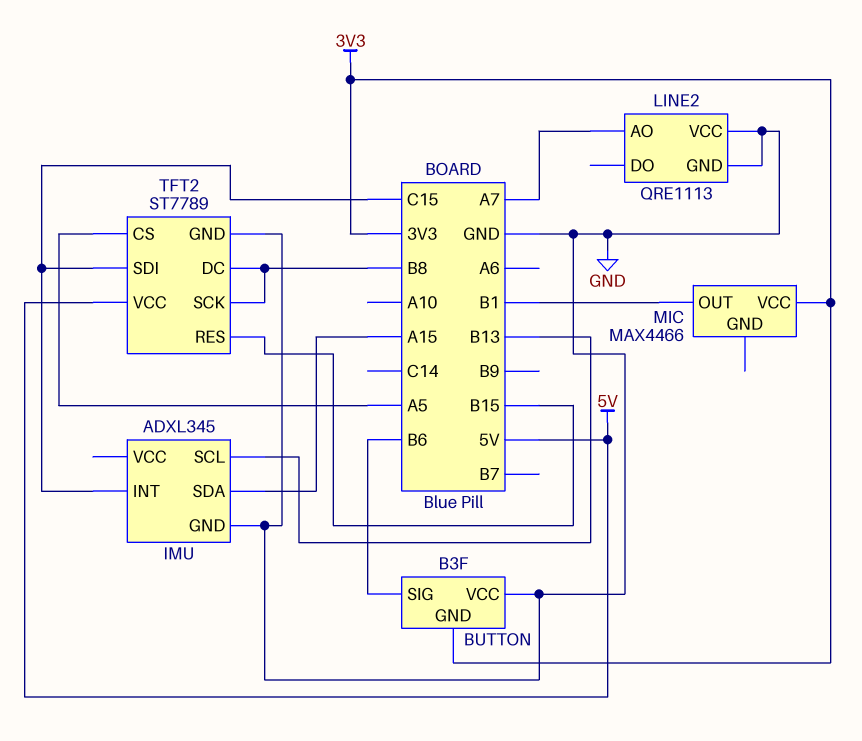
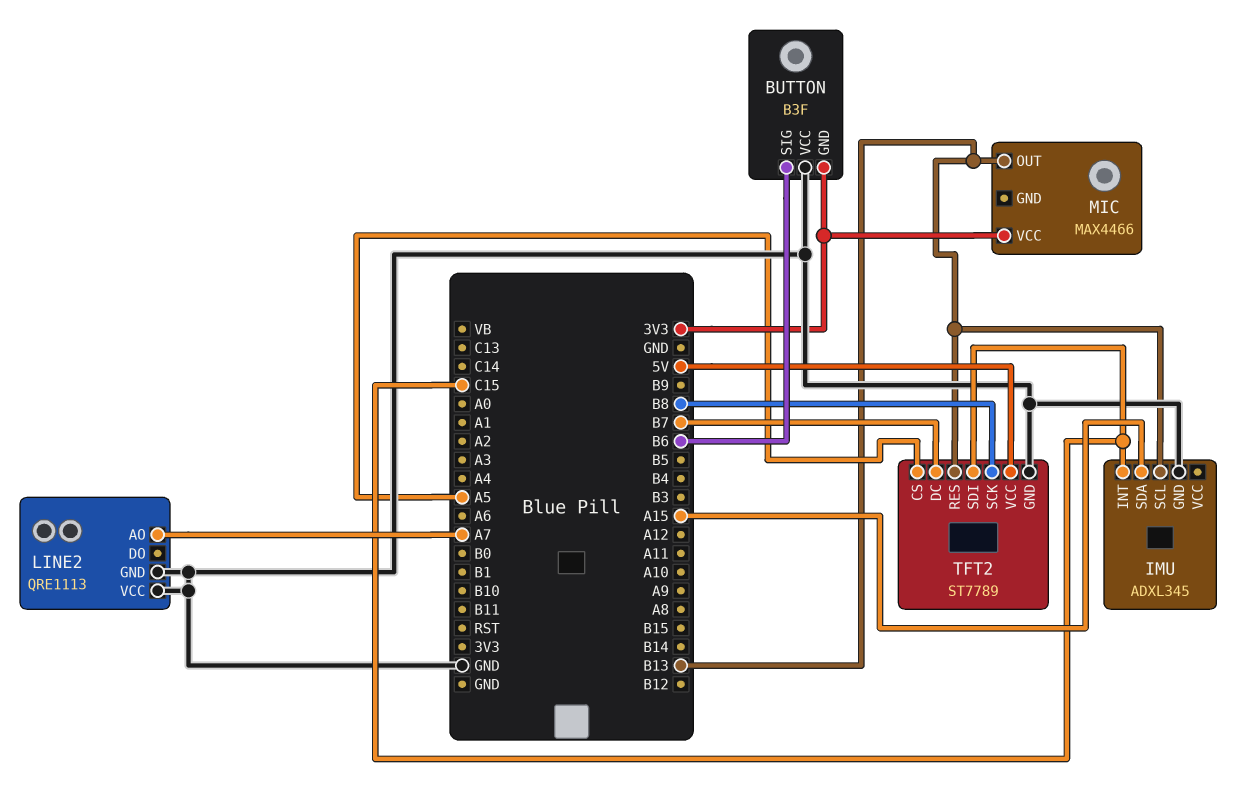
MIC pin OUT: B1 -> B13
TFT2 pin DC: B8 -> B7
TFT2 pin RES: B15 -> B13

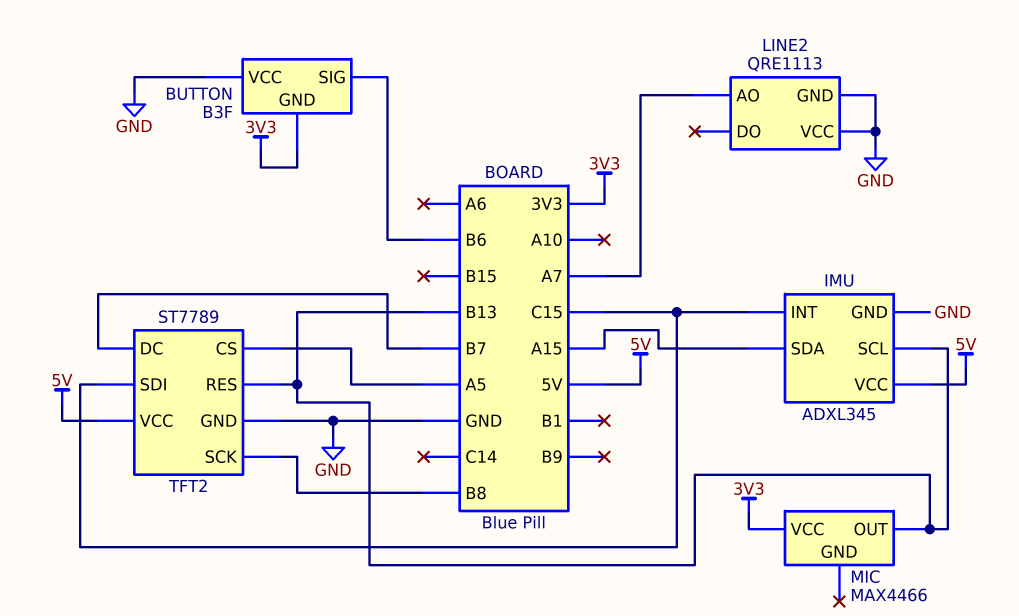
IMU pin VCC: none -> 5V

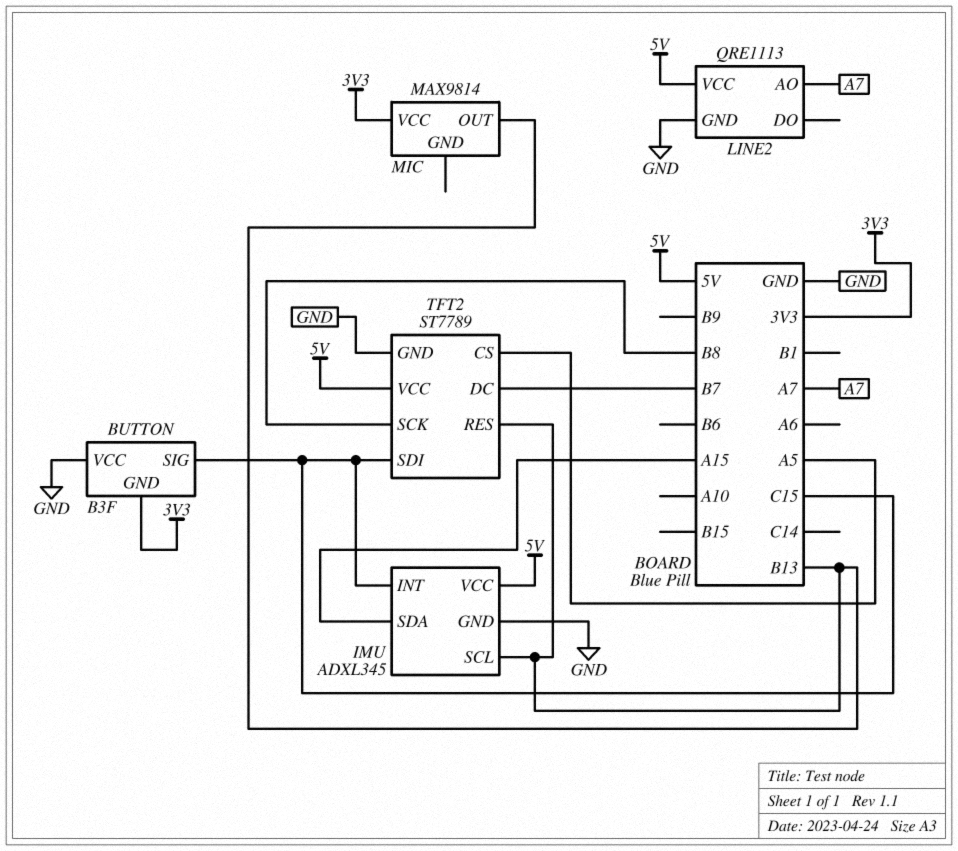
BUTTON pin SIG: B6 -> C15
LINE2 pin VCC: GND -> 5V
MIC: MAX4466 -> MAX9814

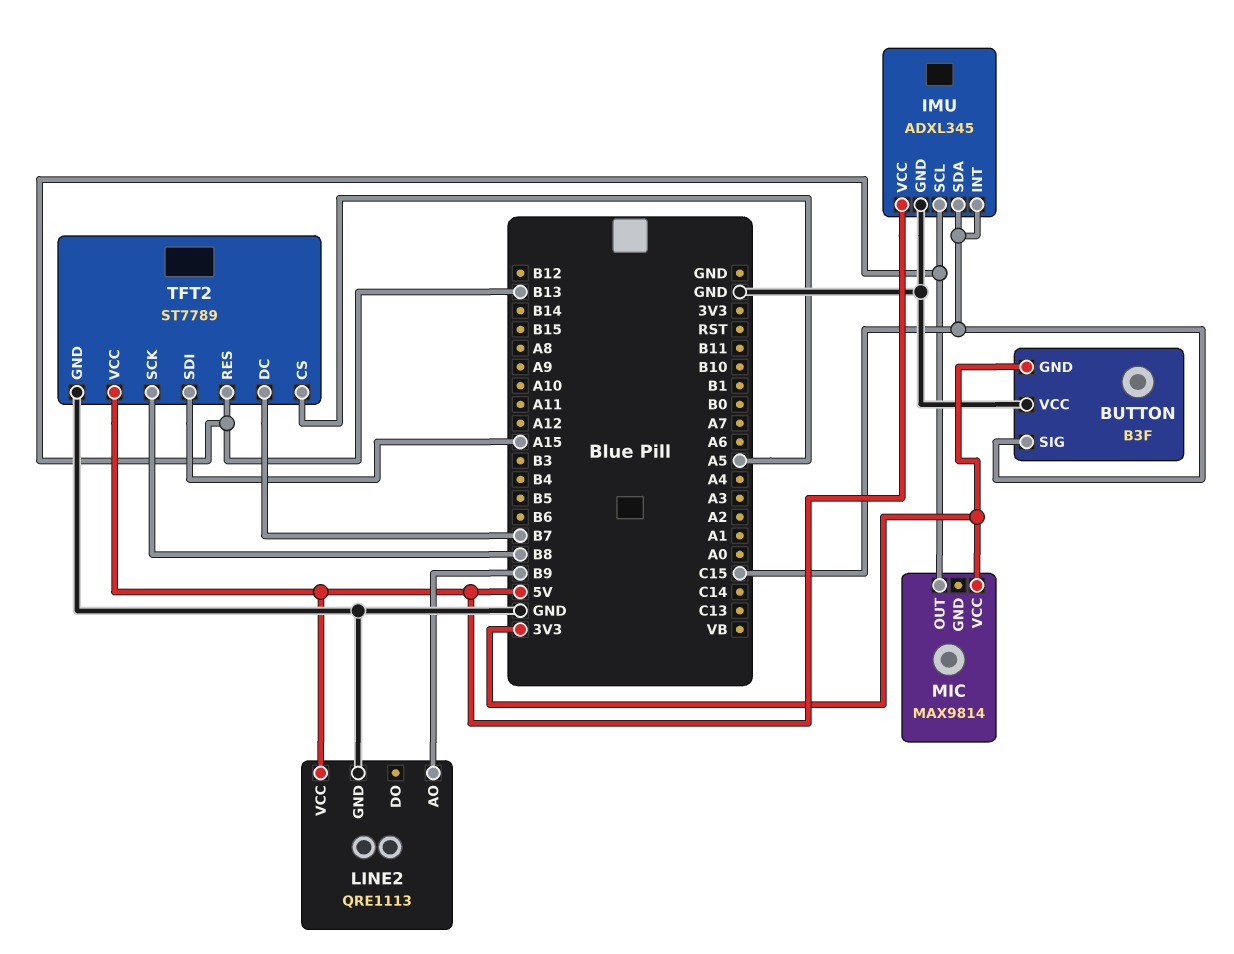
IMU pin SDA: A15 -> C15
LINE2 pin AO: A7 -> B9
TFT2 pin SDI: C15 -> A15

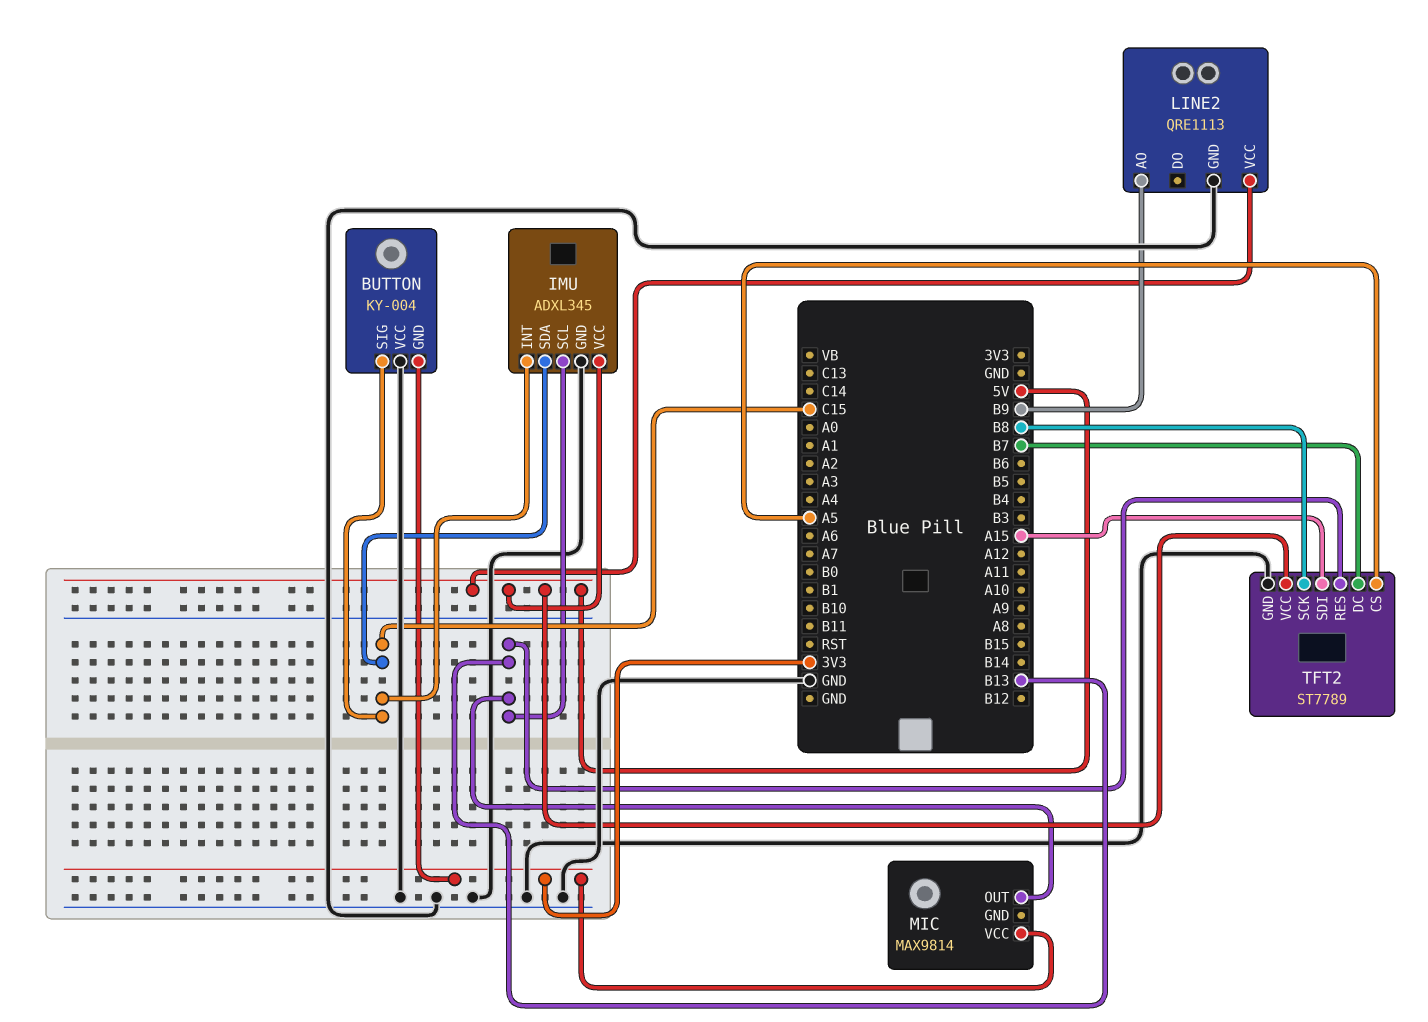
BUTTON: B3F -> KY-004

